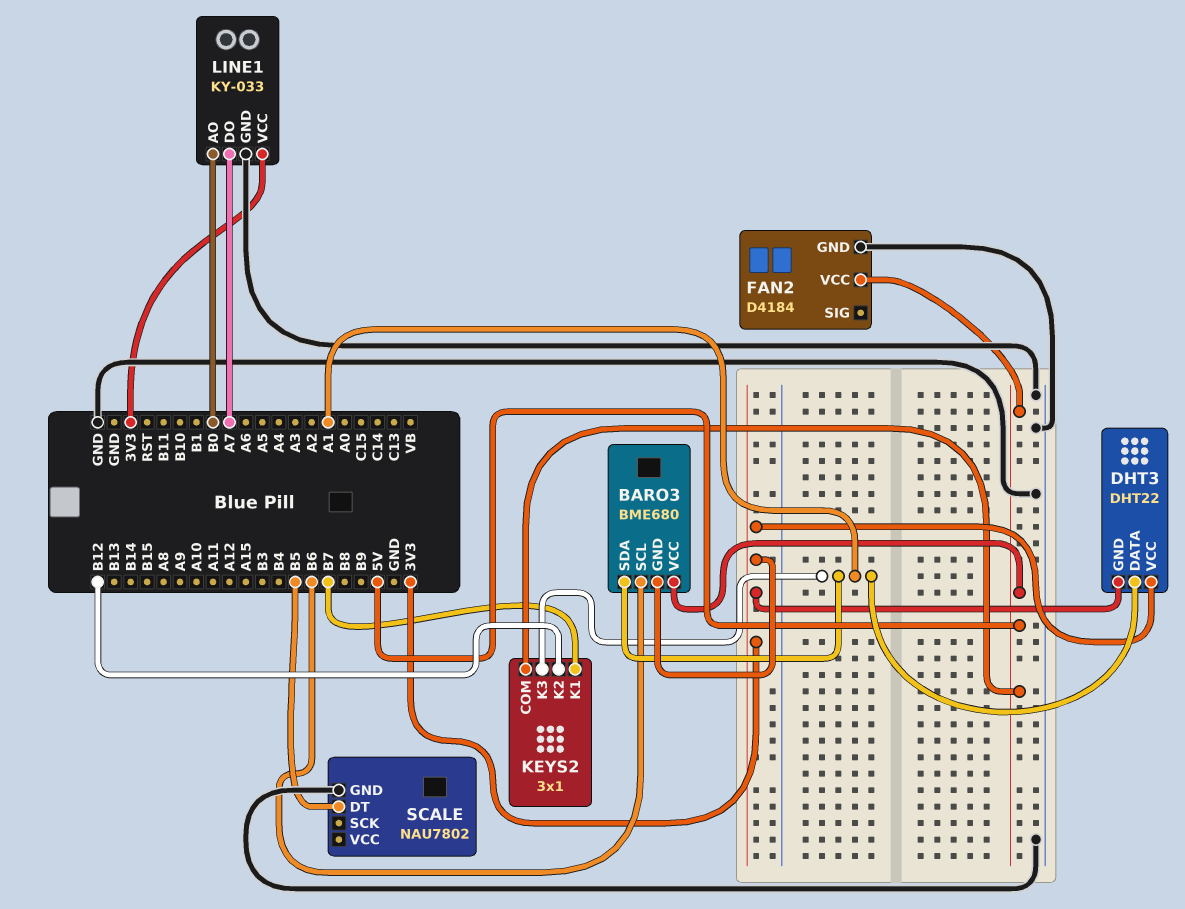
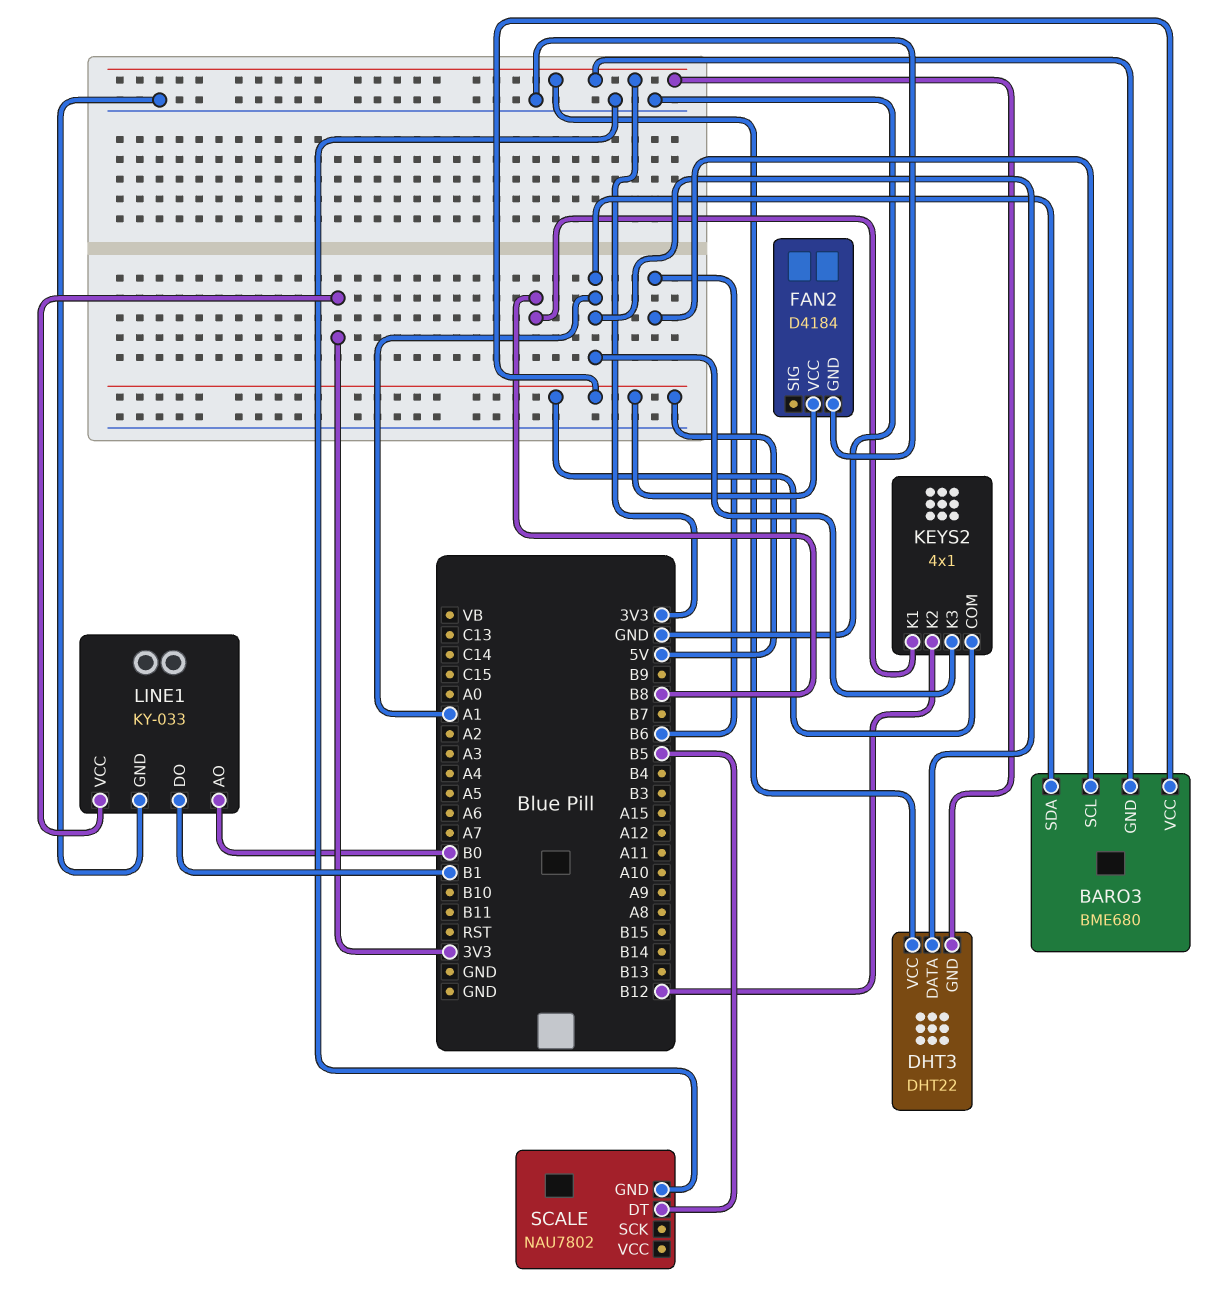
KEYS2: 3x1 -> 4x1
KEYS2 pin K1: B7 -> B8
LINE1 pin DO: A7 -> B1

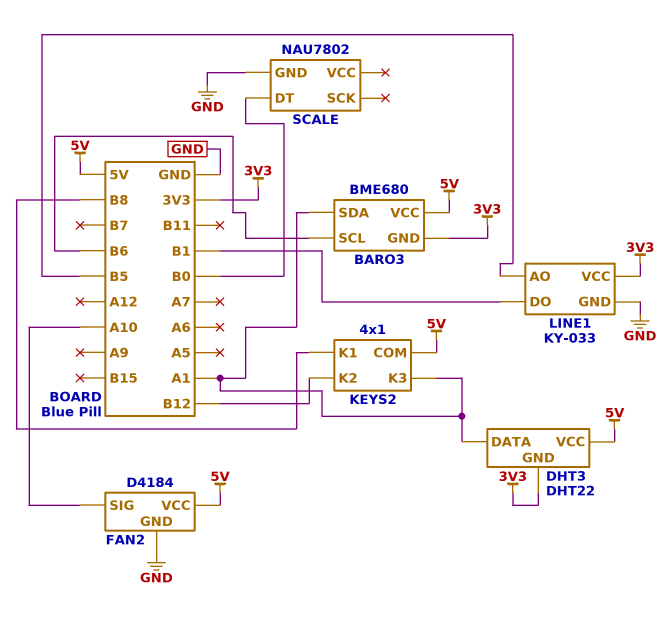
DHT3 pin VCC: 3V3 -> 5V
FAN2 pin SIG: none -> A10
LINE1 pin AO: B0 -> B5
SCALE pin DT: B5 -> B0

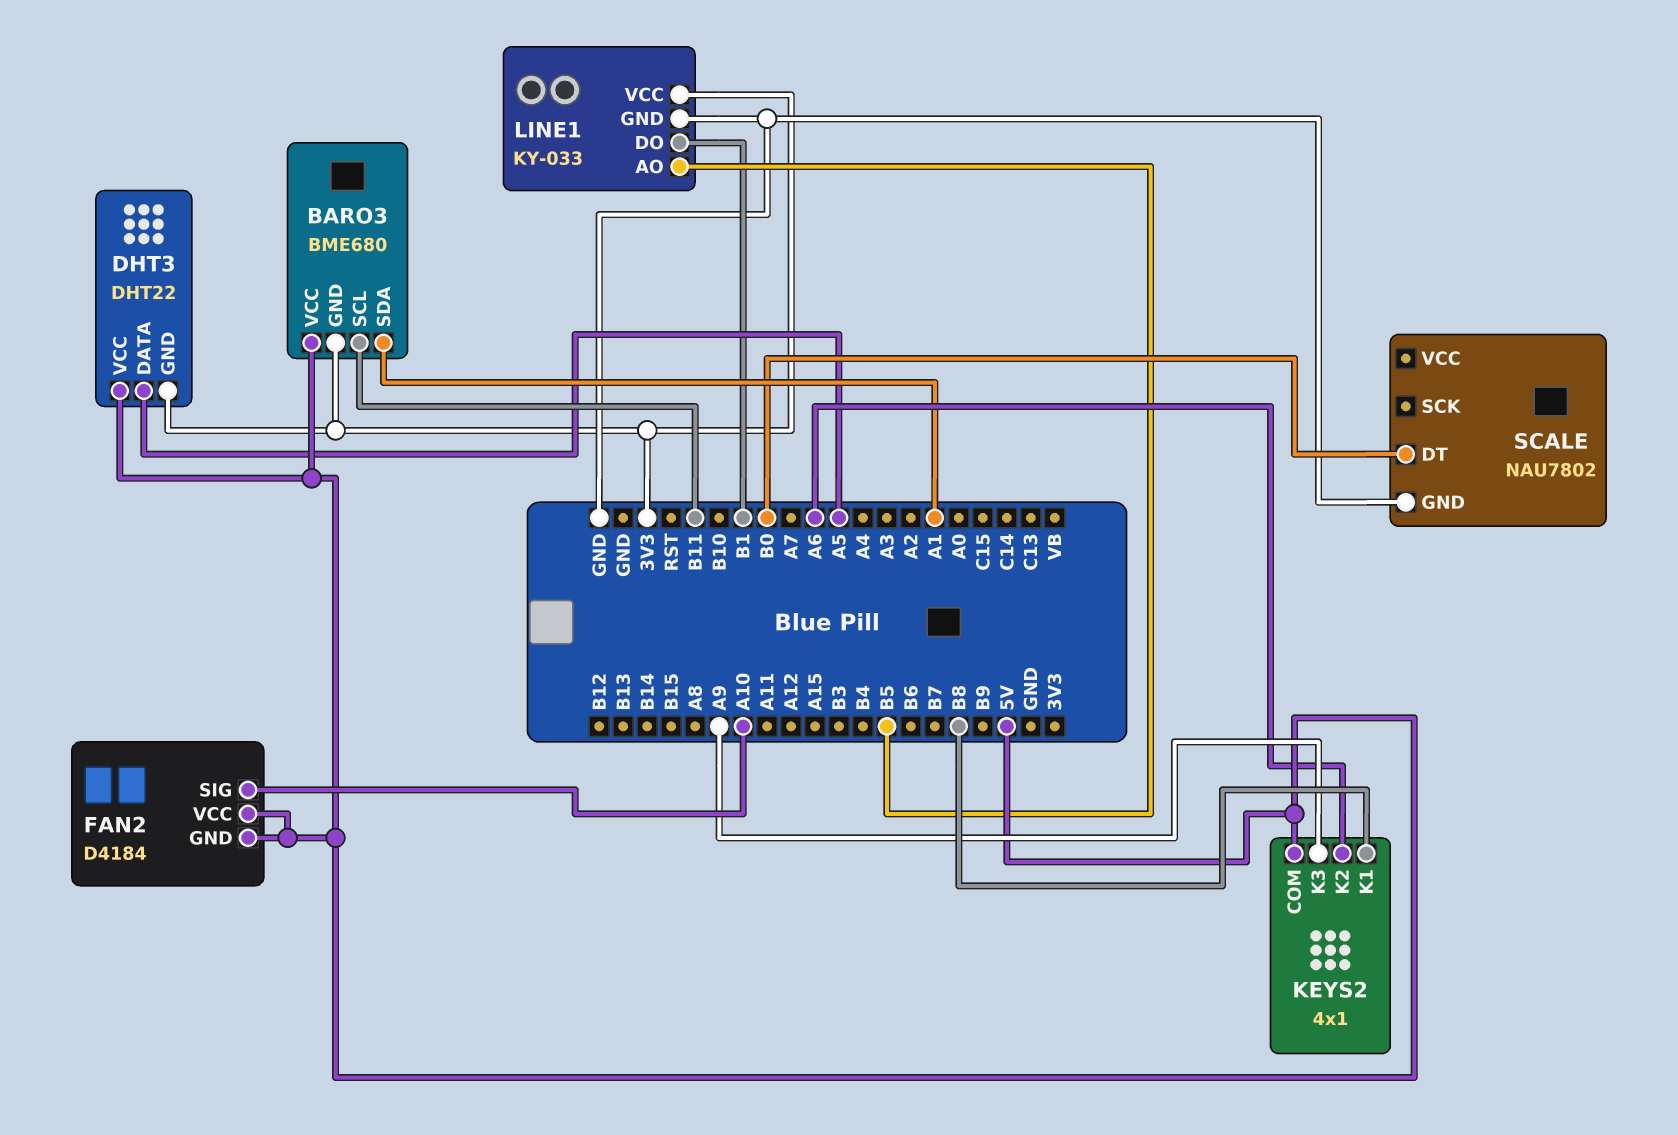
BARO3 pin SCL: B6 -> B11
DHT3 pin DATA: A1 -> A5
FAN2 pin GND: GND -> 5V
KEYS2 pin K2: B12 -> A6
KEYS2 pin K3: A1 -> A9

